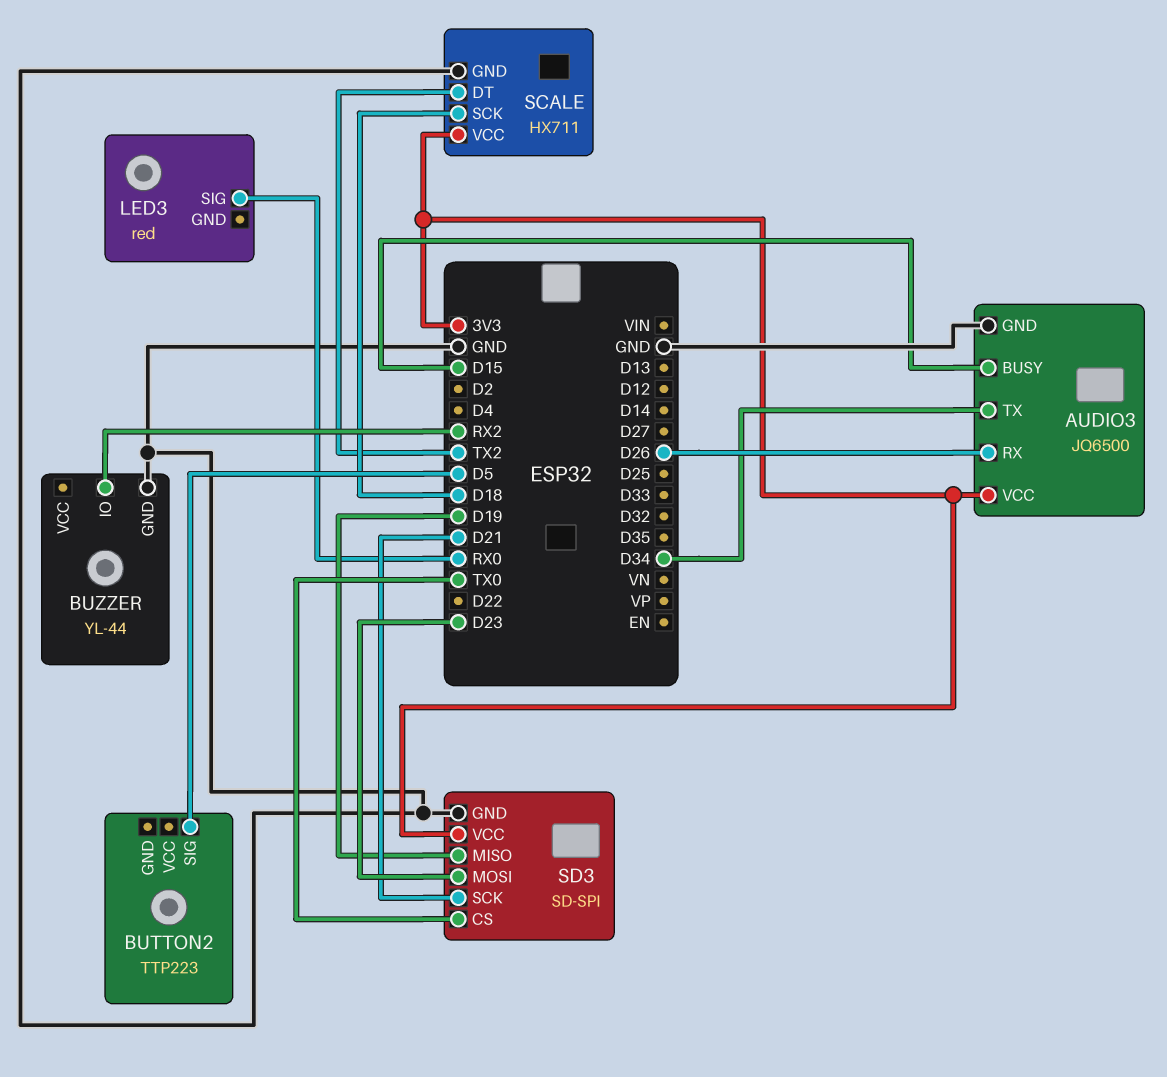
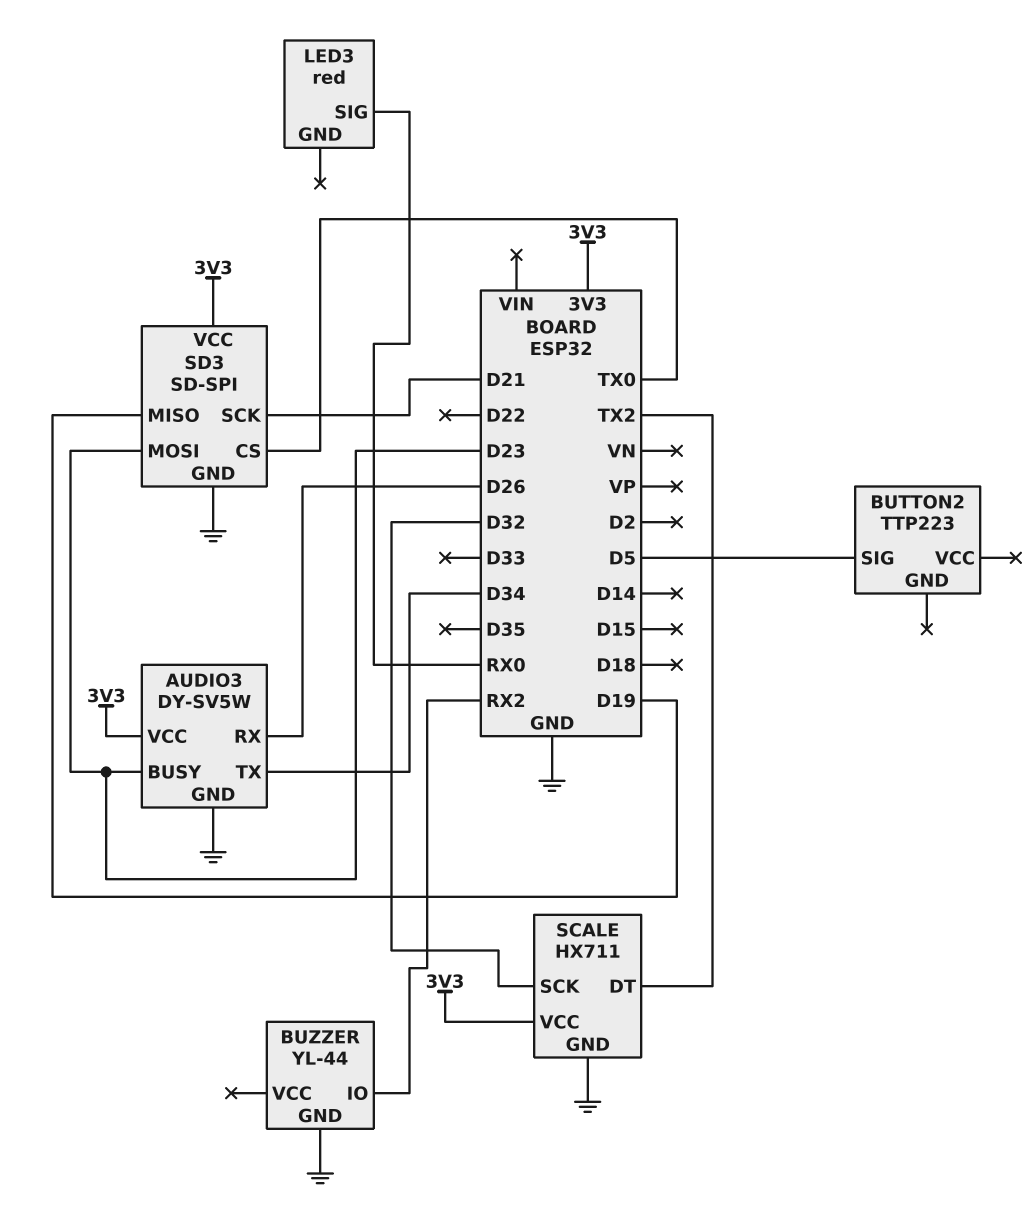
AUDIO3: JQ6500 -> DY-SV5W
AUDIO3 pin BUSY: D15 -> D23
SCALE pin SCK: D18 -> D32

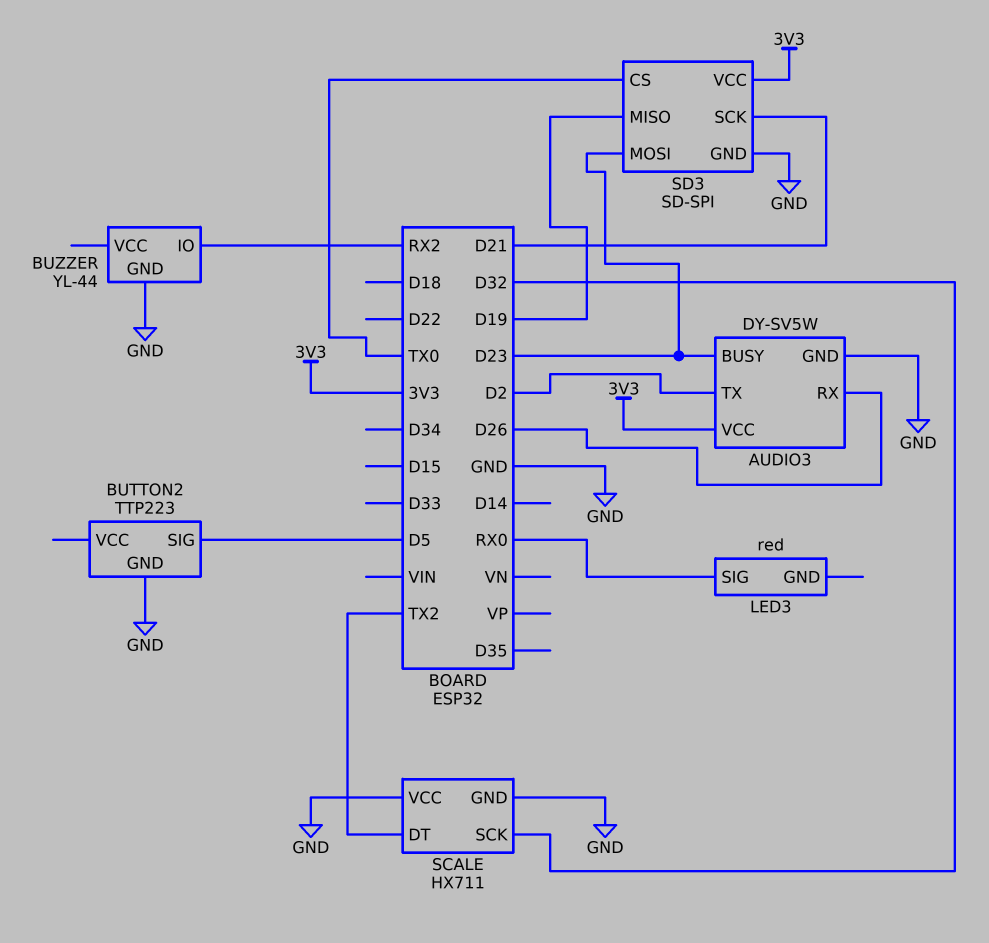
AUDIO3 pin TX: D34 -> D2
BUTTON2 pin GND: none -> GND
SCALE pin VCC: 3V3 -> GND

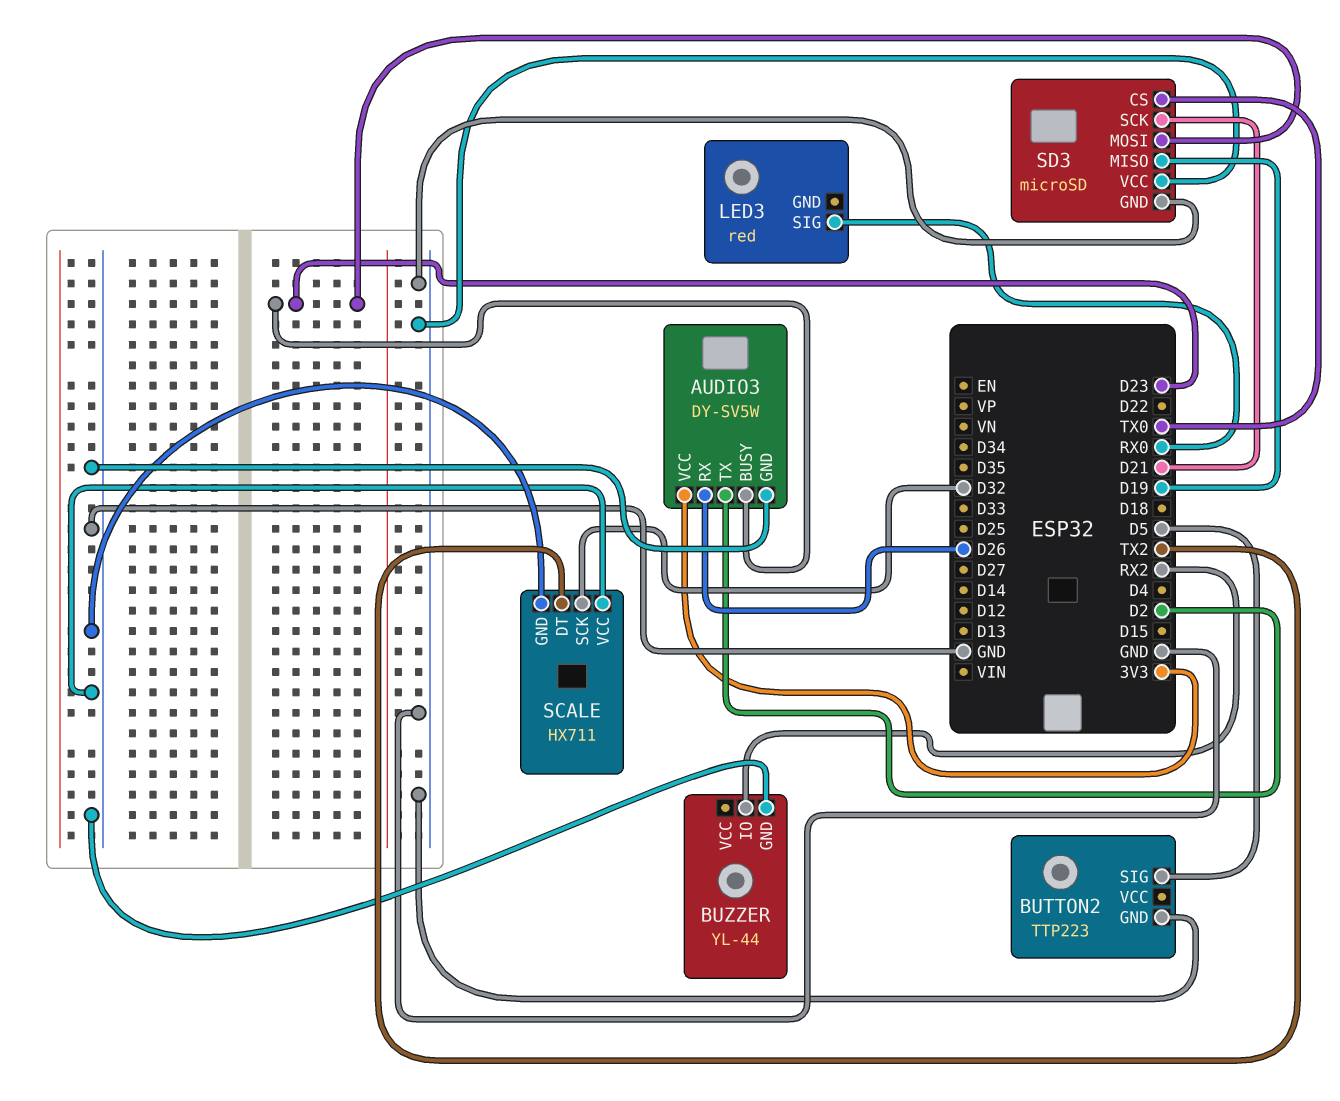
SD3: SD-SPI -> microSD
SD3 pin VCC: 3V3 -> GND

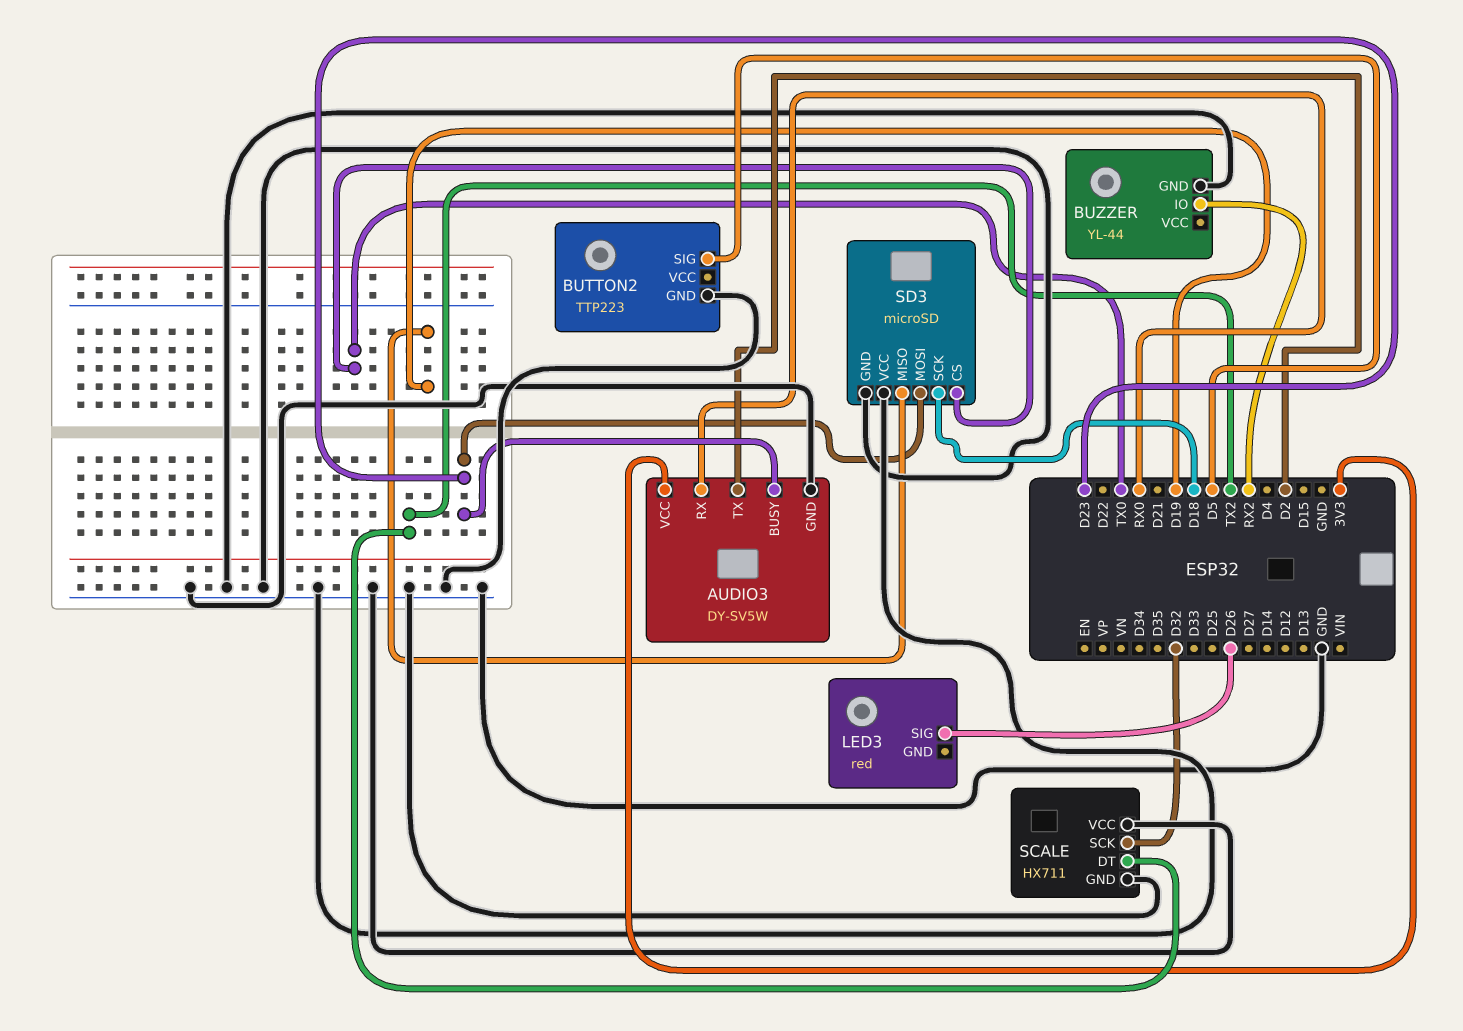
AUDIO3 pin RX: D26 -> RX0
LED3 pin SIG: RX0 -> D26
SD3 pin SCK: D21 -> D18

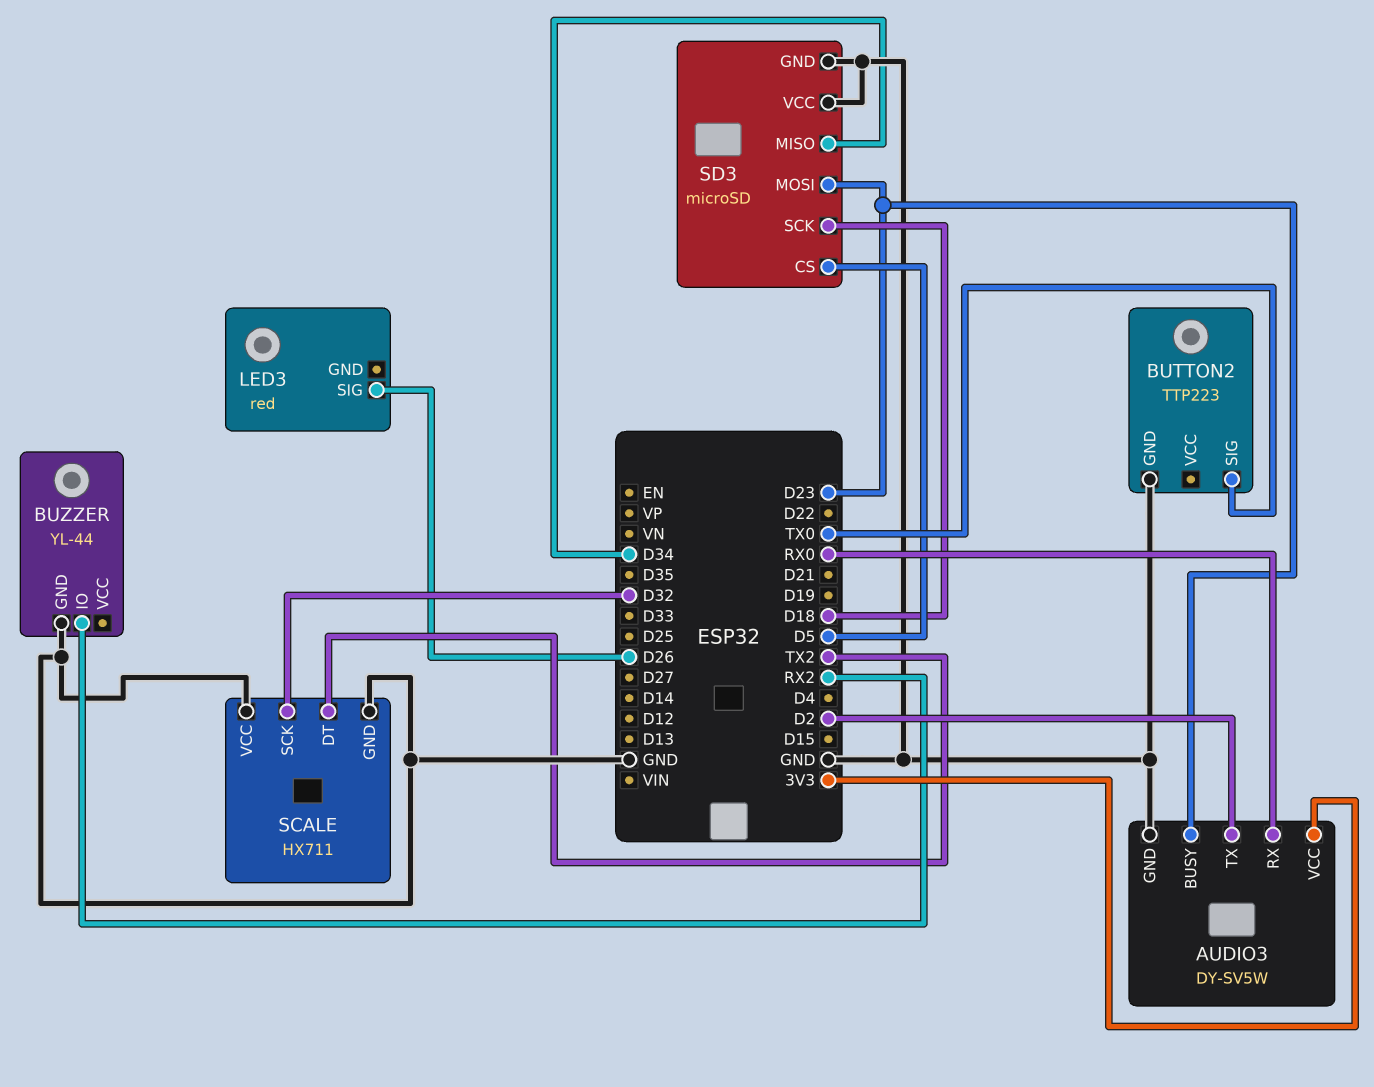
BUTTON2 pin SIG: D5 -> TX0
SD3 pin CS: TX0 -> D5
SD3 pin MISO: D19 -> D34

